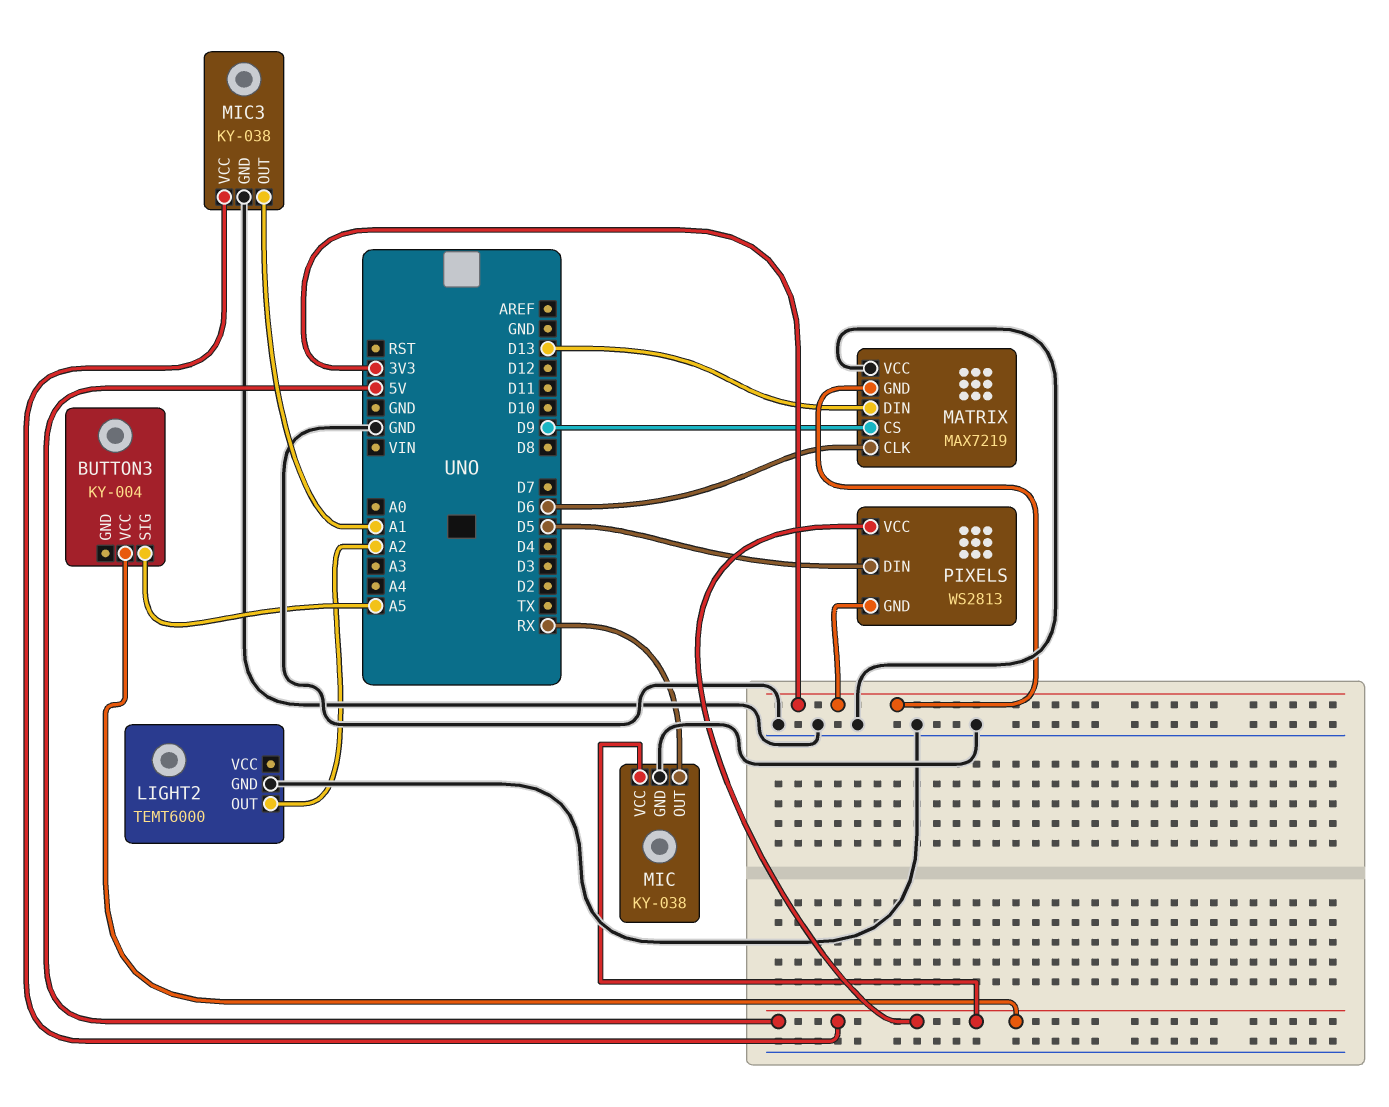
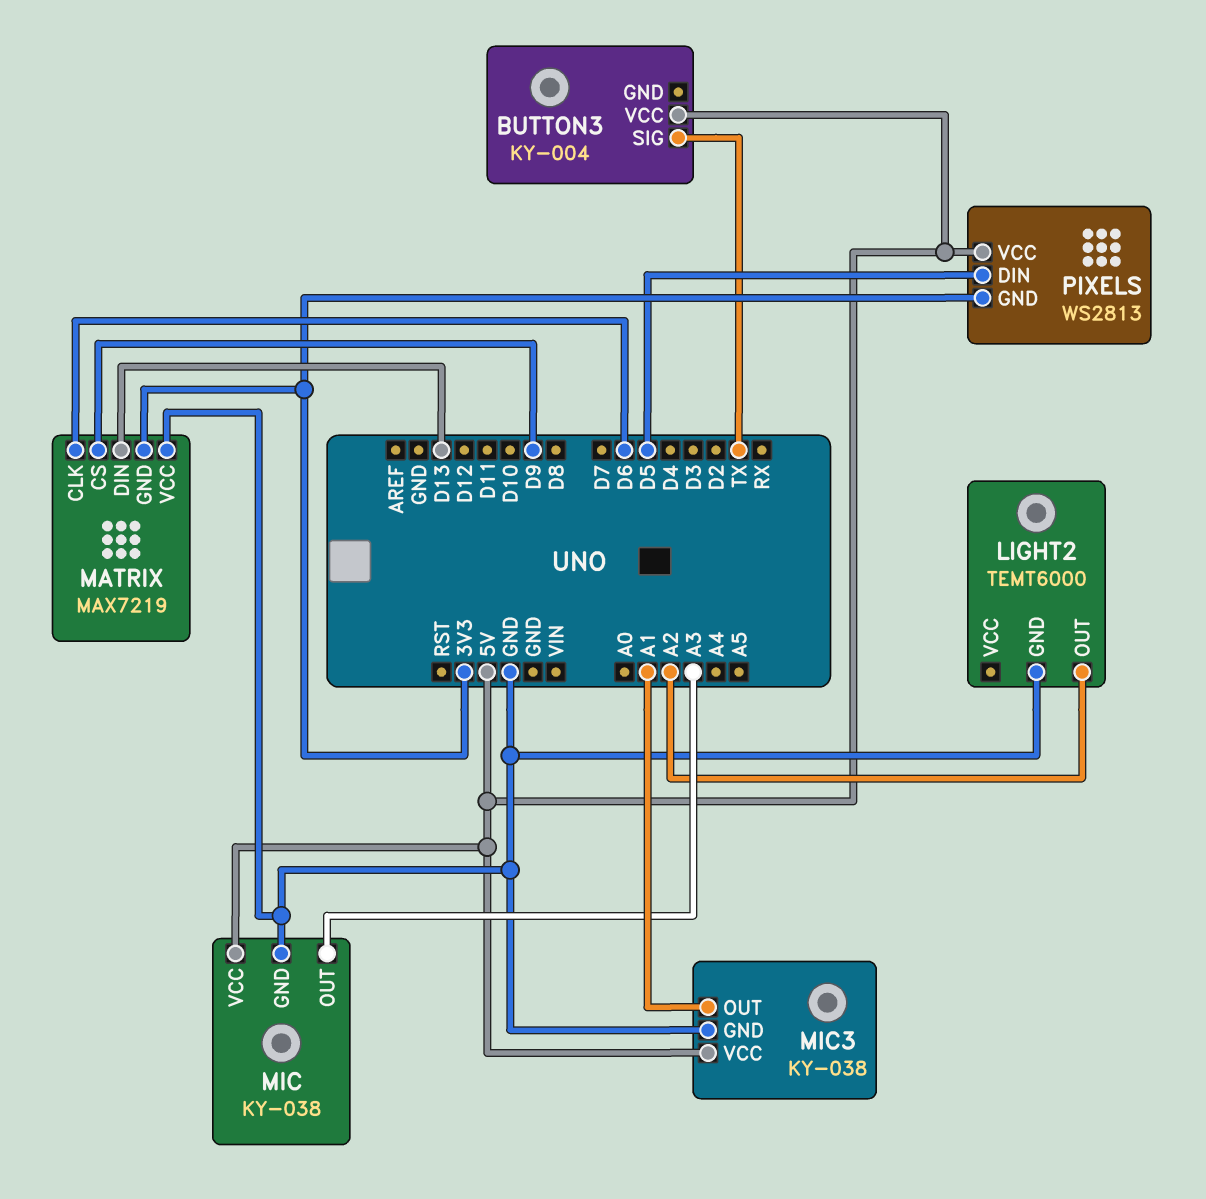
BUTTON3 pin SIG: A5 -> TX
MIC pin OUT: RX -> A3

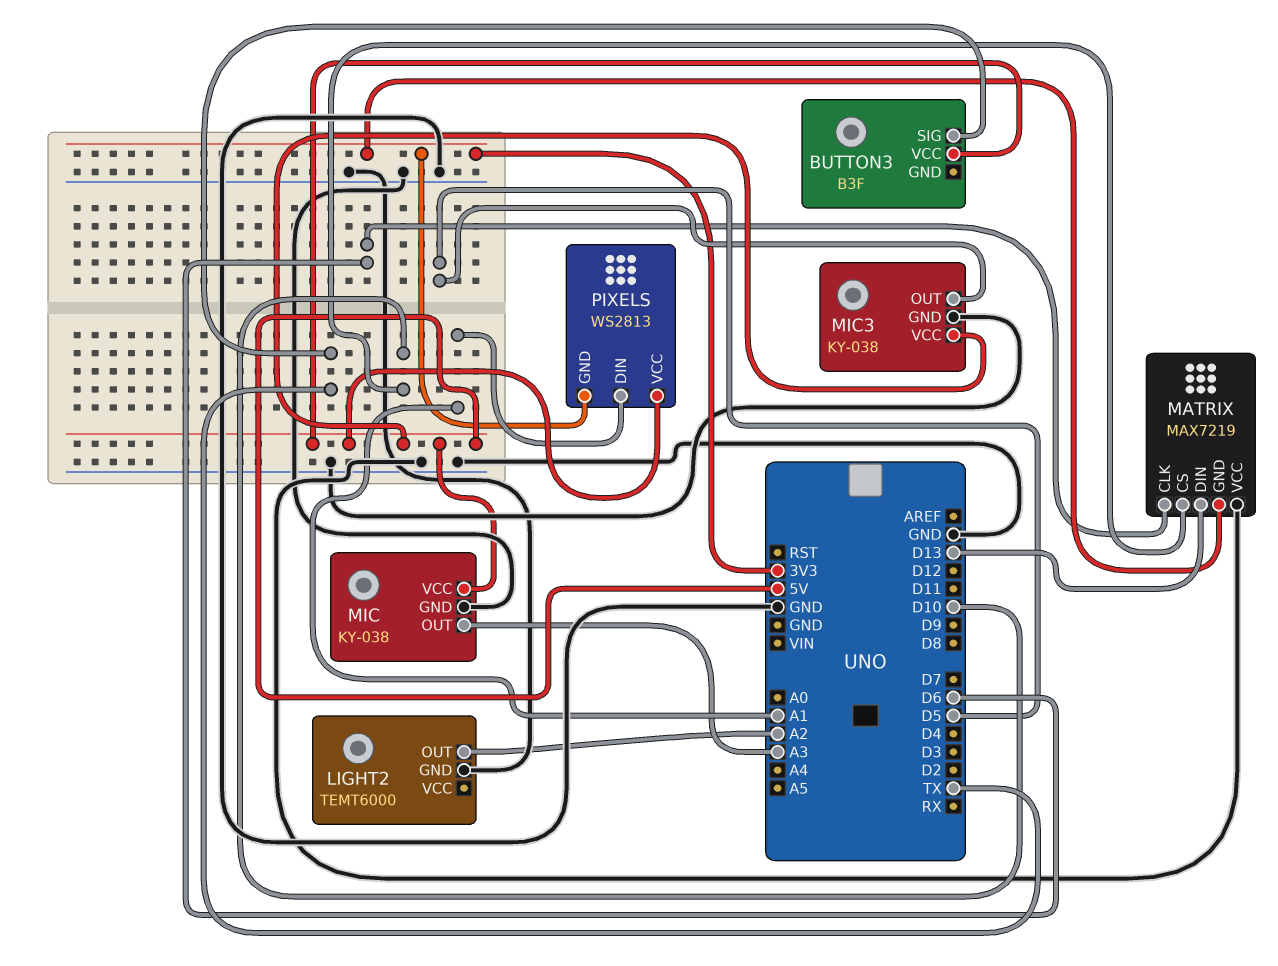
BUTTON3: KY-004 -> B3F
MATRIX pin CS: D9 -> D10
MIC3 pin OUT: A1 -> D5
PIXELS pin DIN: D5 -> A1

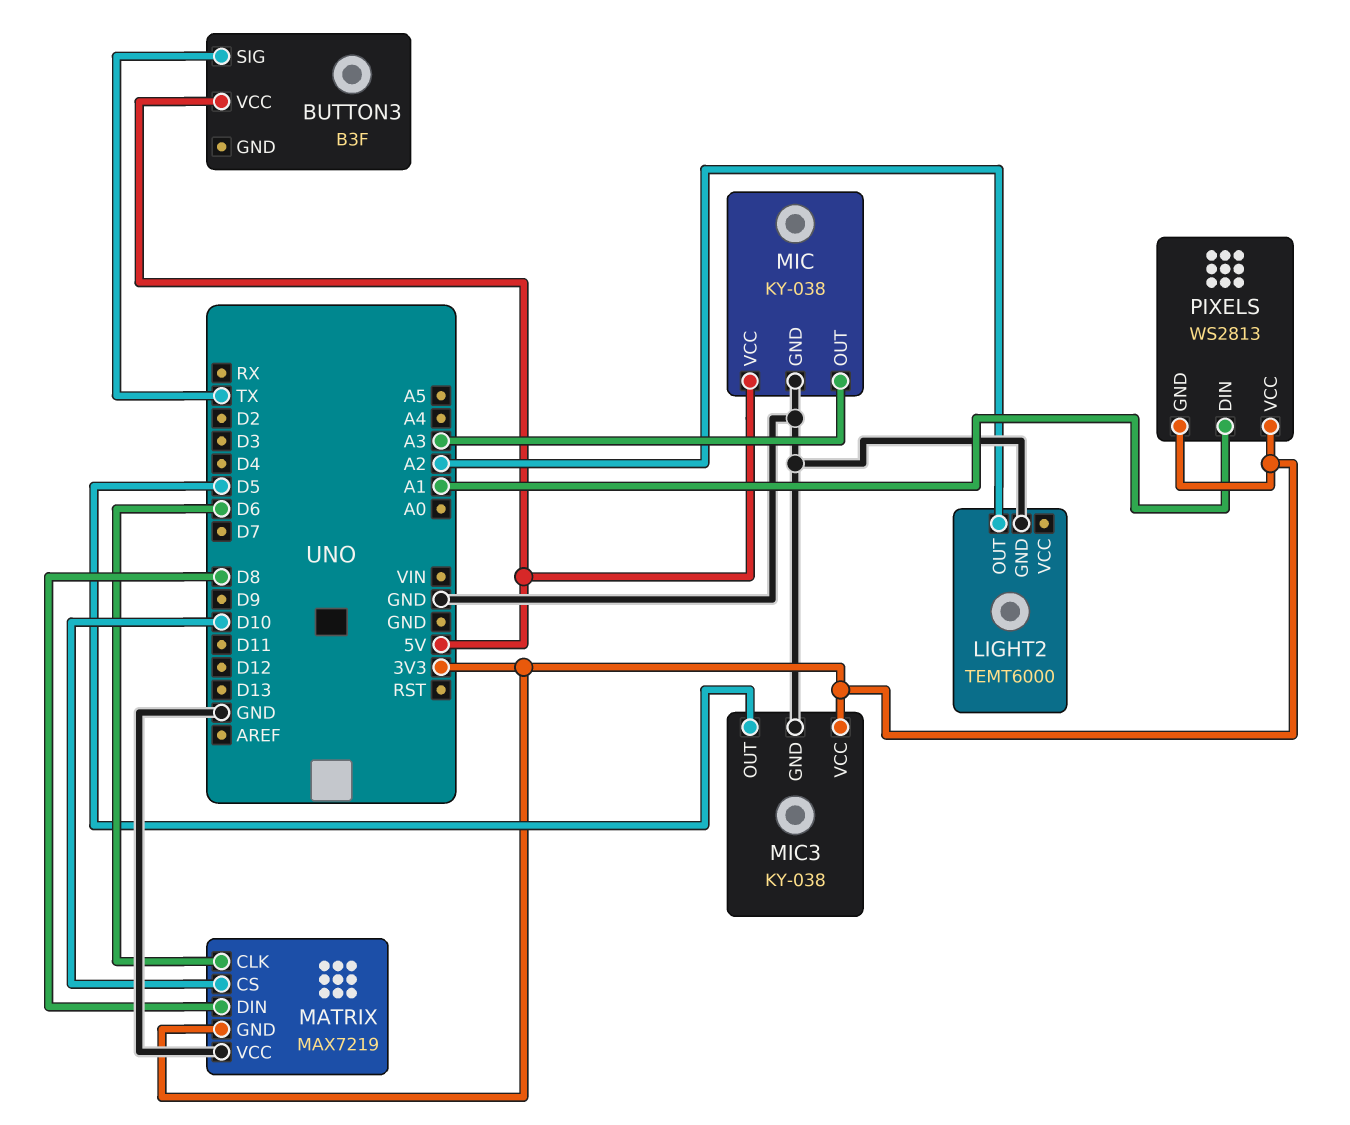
MATRIX pin DIN: D13 -> D8
MIC3 pin VCC: 5V -> 3V3
PIXELS pin VCC: 5V -> 3V3

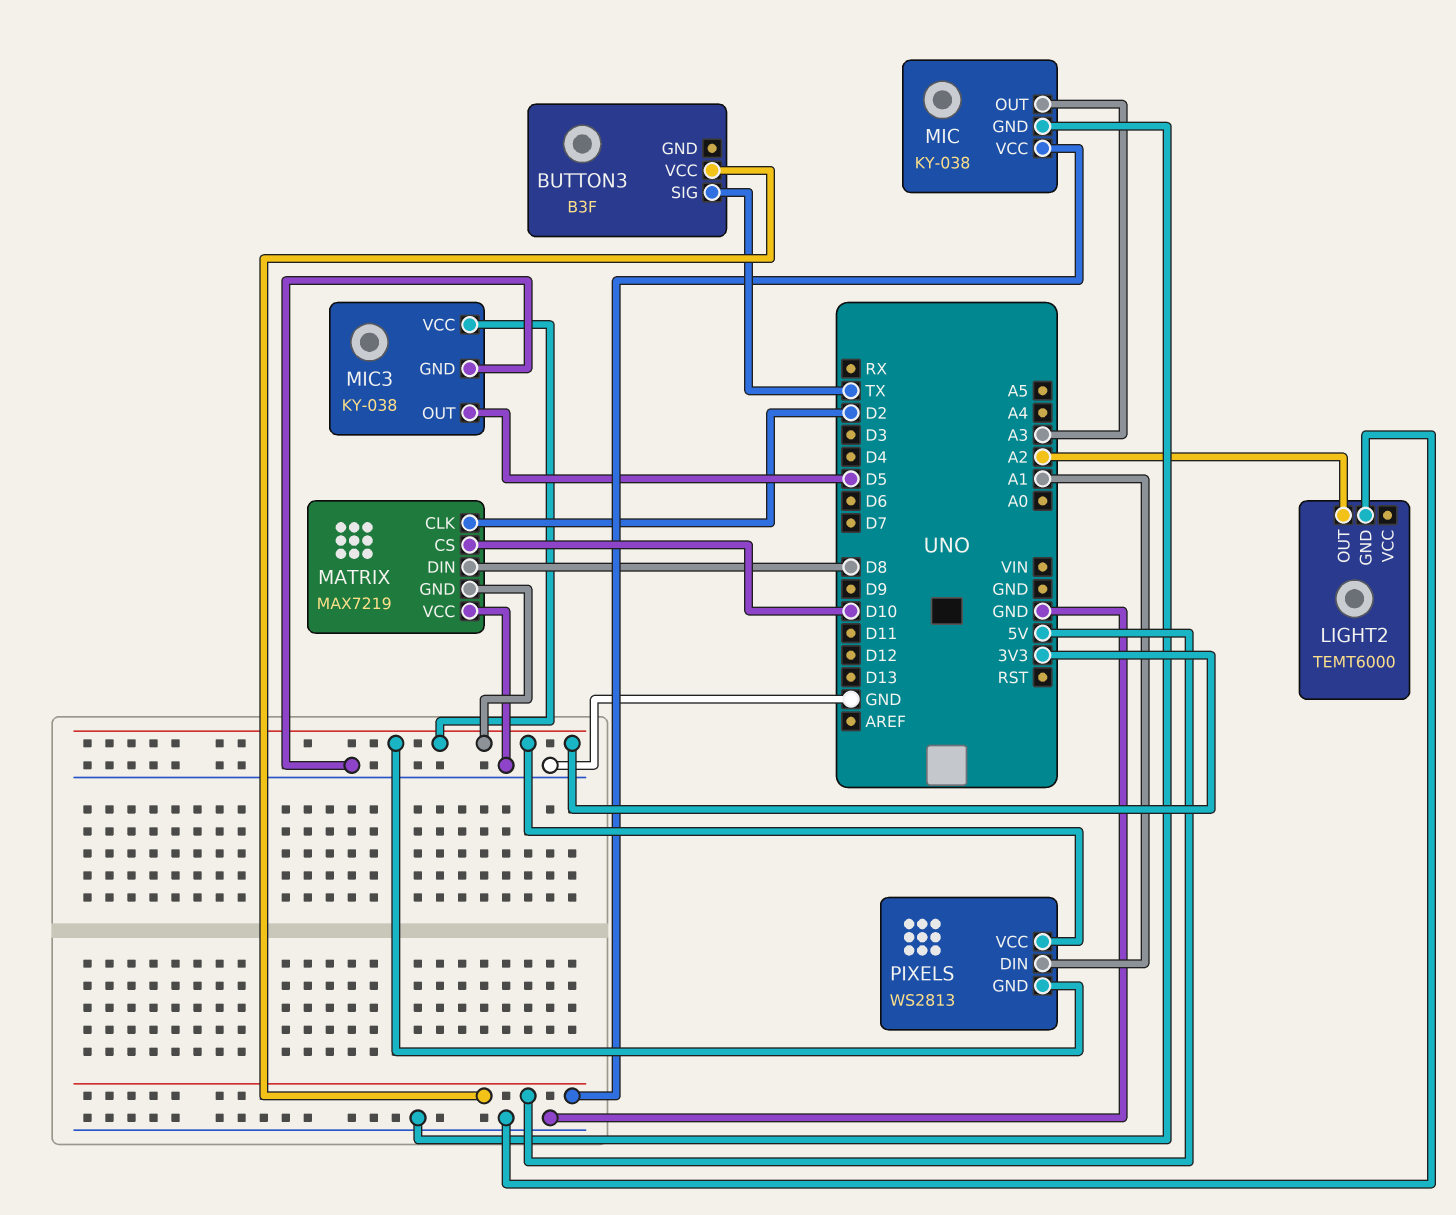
MATRIX pin CLK: D6 -> D2

